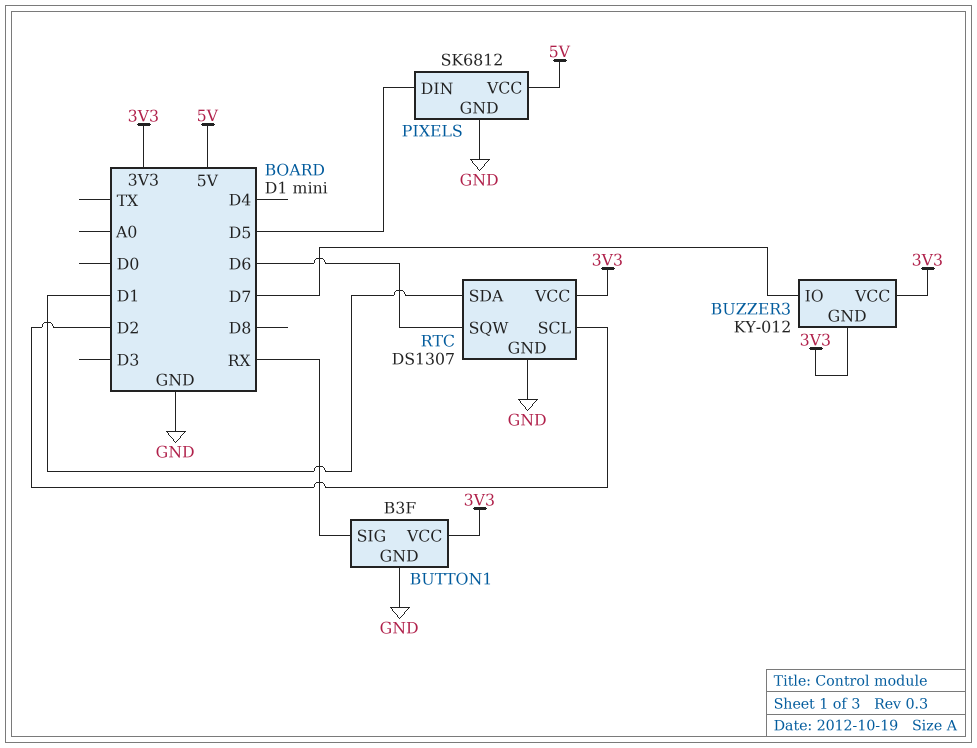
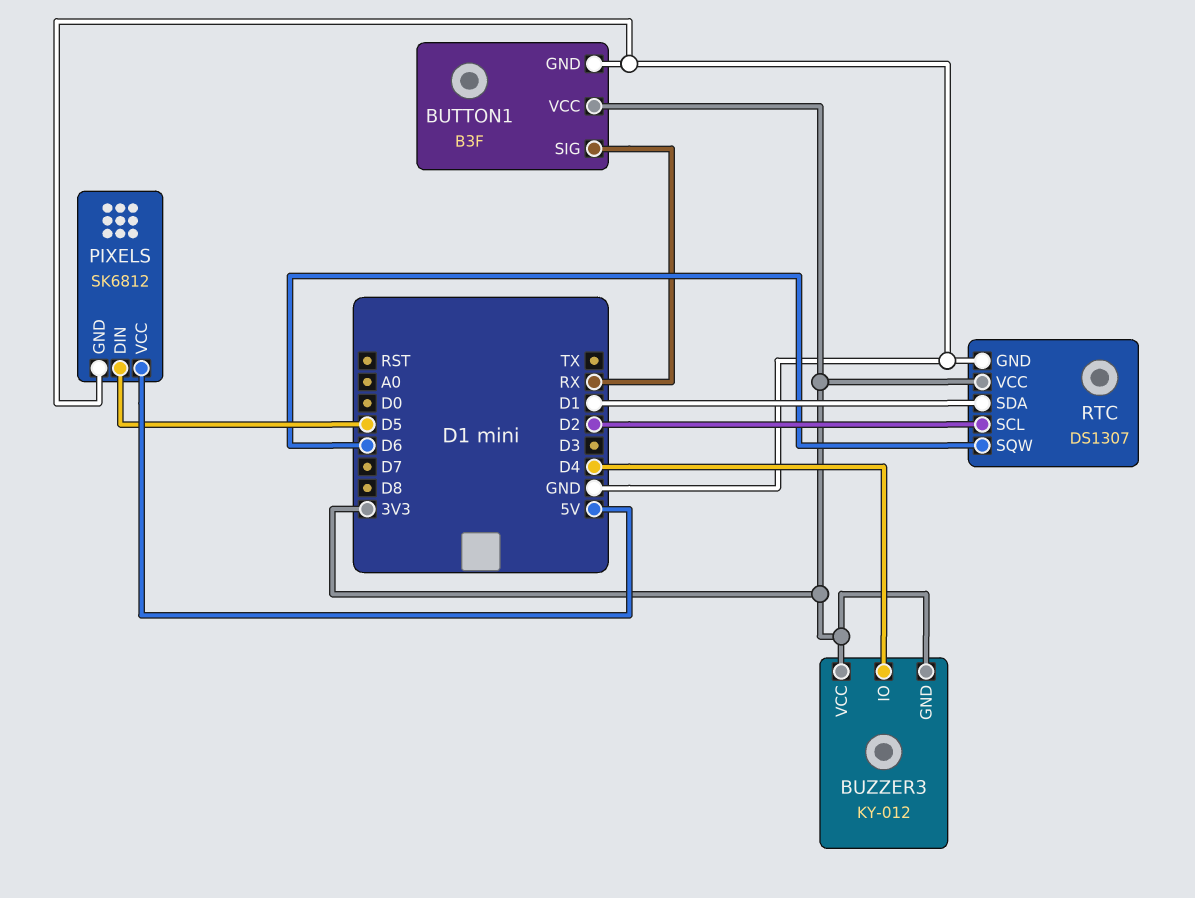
BUZZER3 pin IO: D7 -> D4

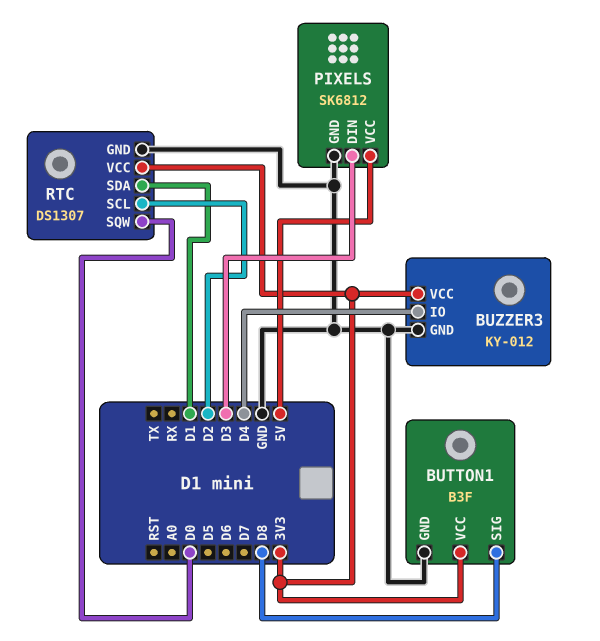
BUTTON1 pin SIG: RX -> D8
BUZZER3 pin GND: 3V3 -> GND
PIXELS pin DIN: D5 -> D3
RTC pin SQW: D6 -> D0

